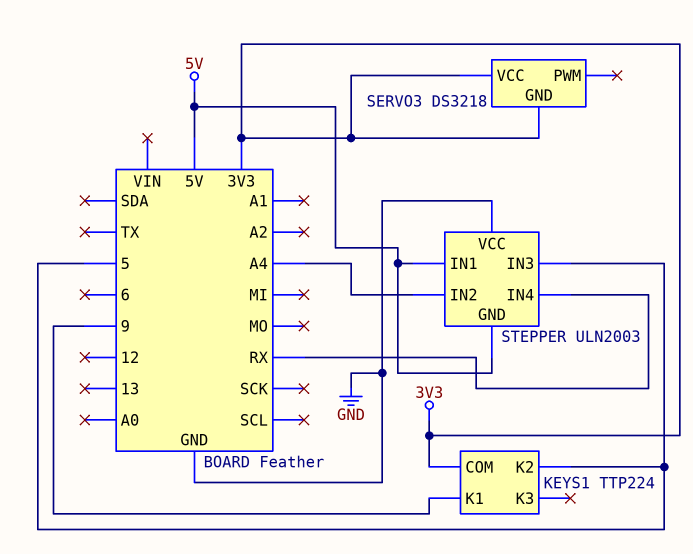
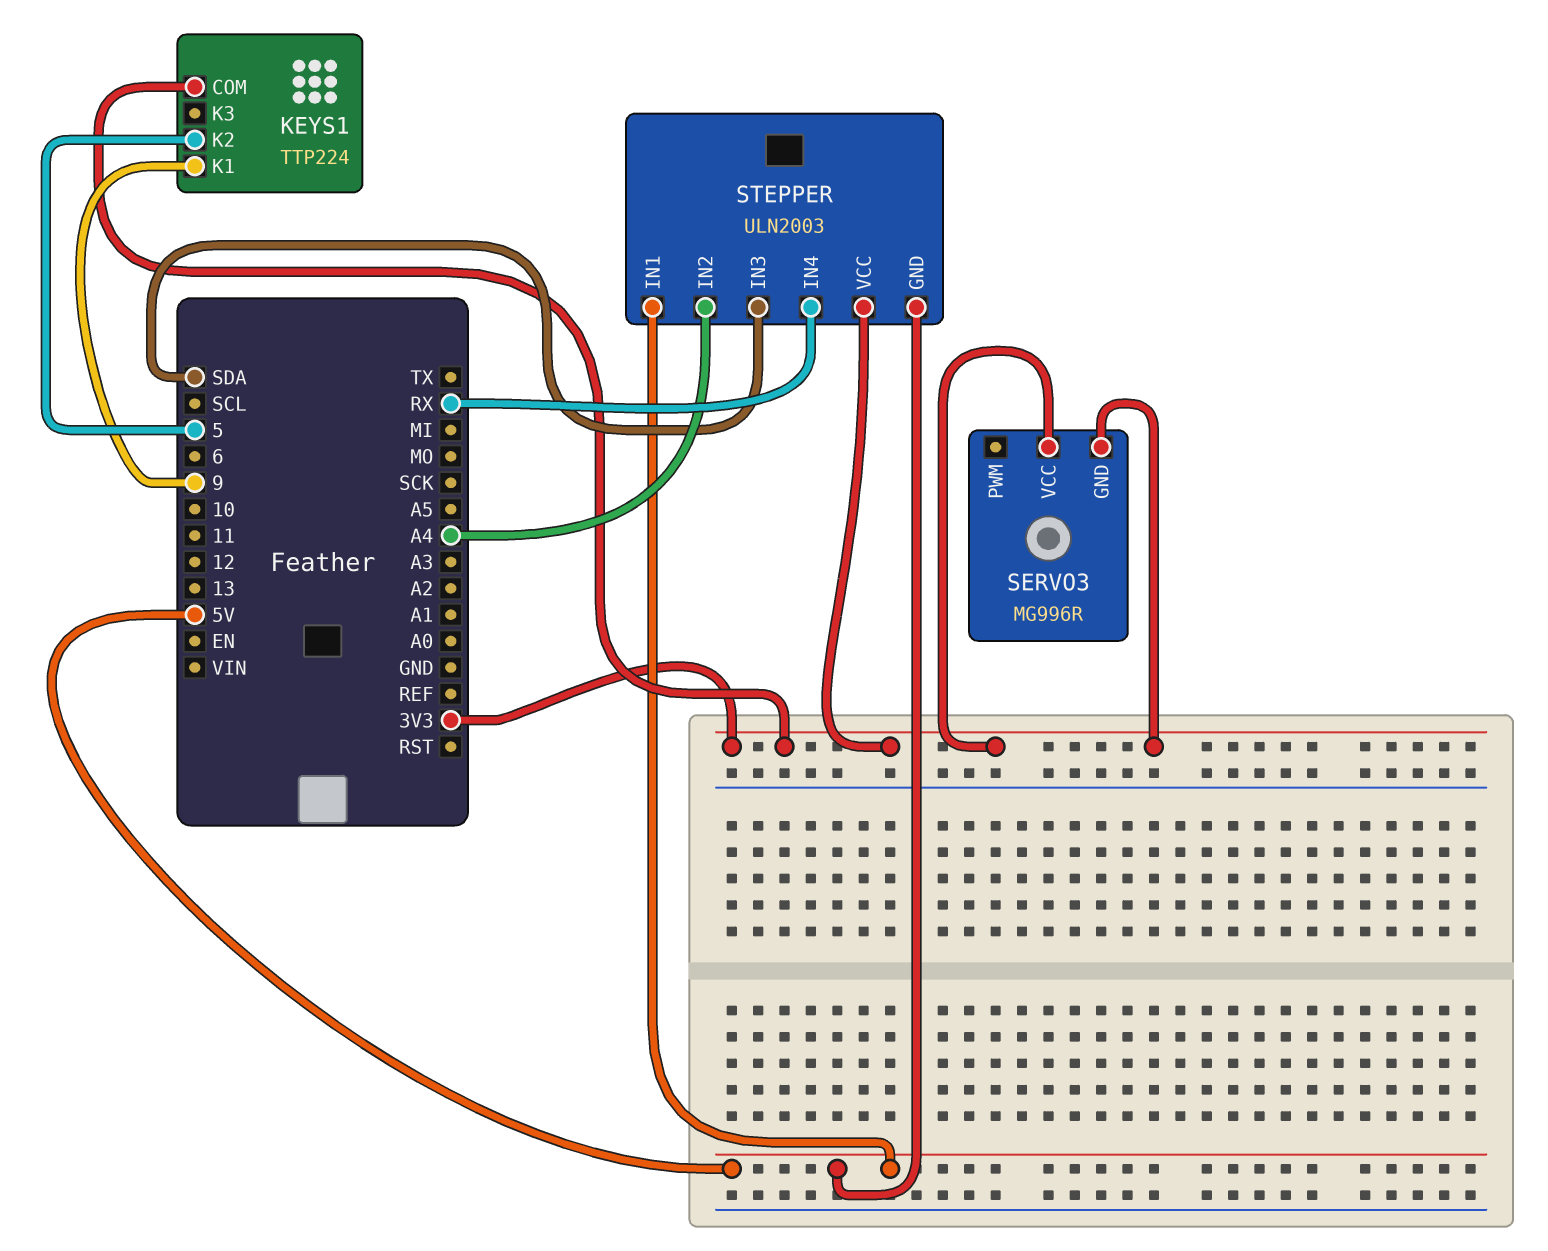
SERVO3: DS3218 -> MG996R
STEPPER pin IN3: 5 -> SDA
STEPPER pin VCC: GND -> 3V3

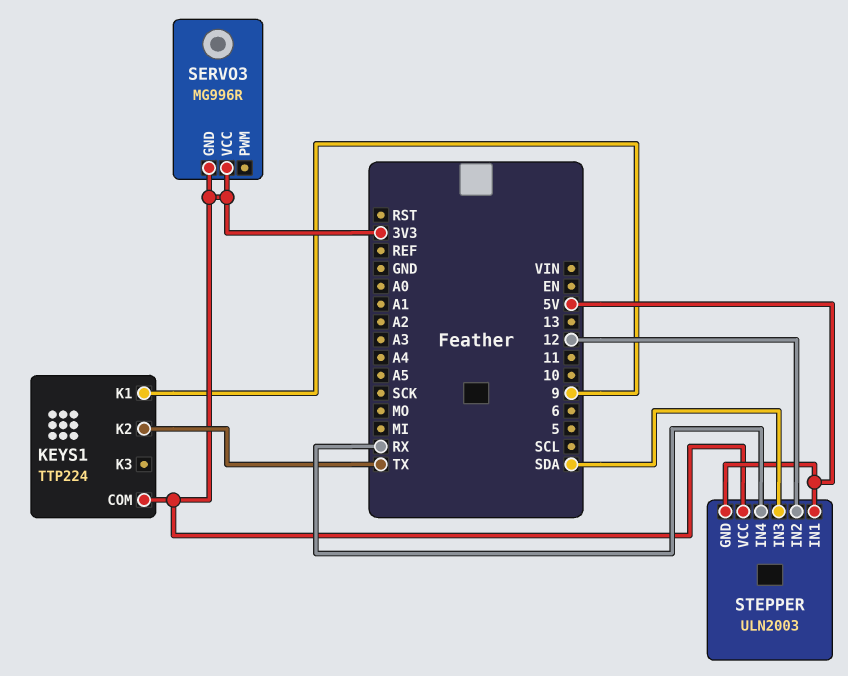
KEYS1 pin K2: 5 -> TX
STEPPER pin IN2: A4 -> 12

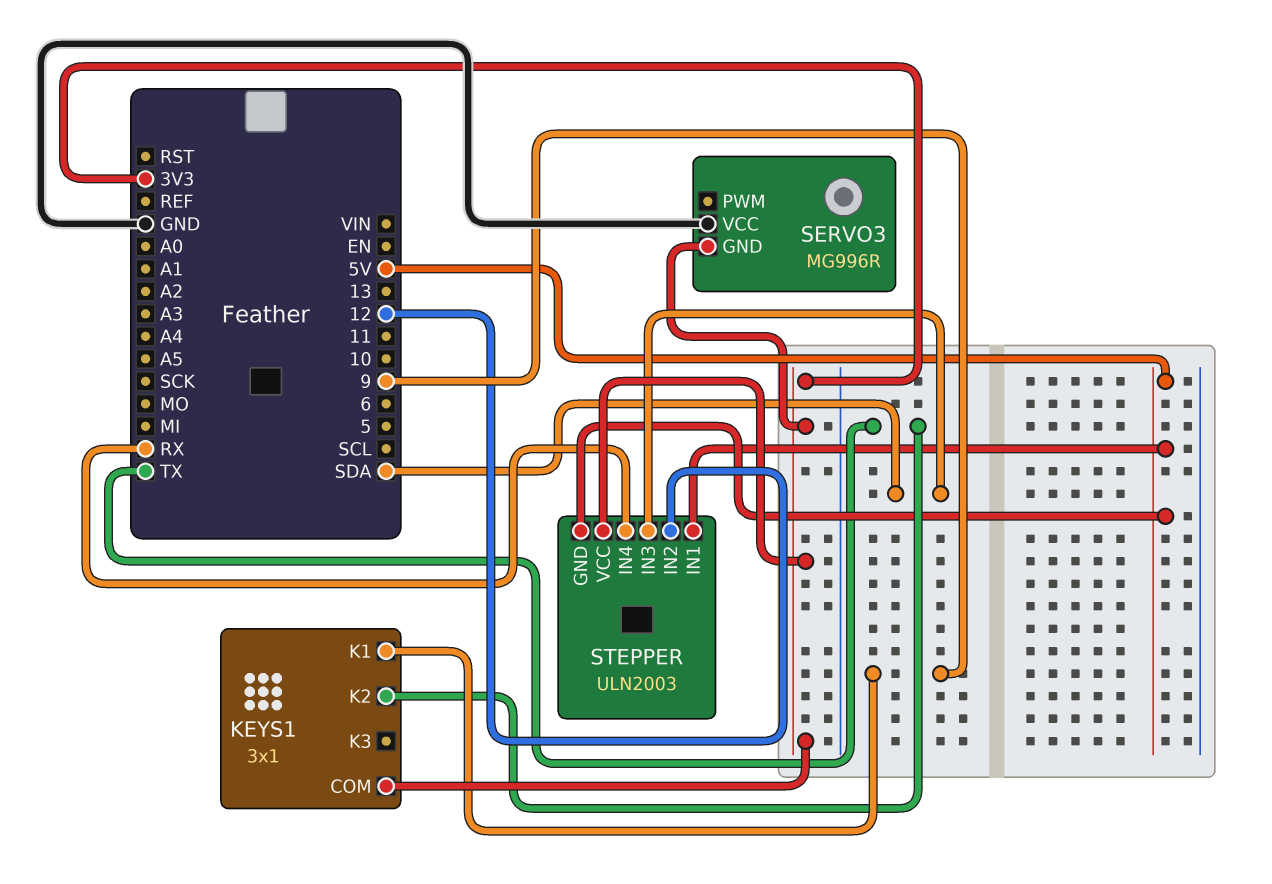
KEYS1: TTP224 -> 3x1
SERVO3 pin VCC: 3V3 -> GND

